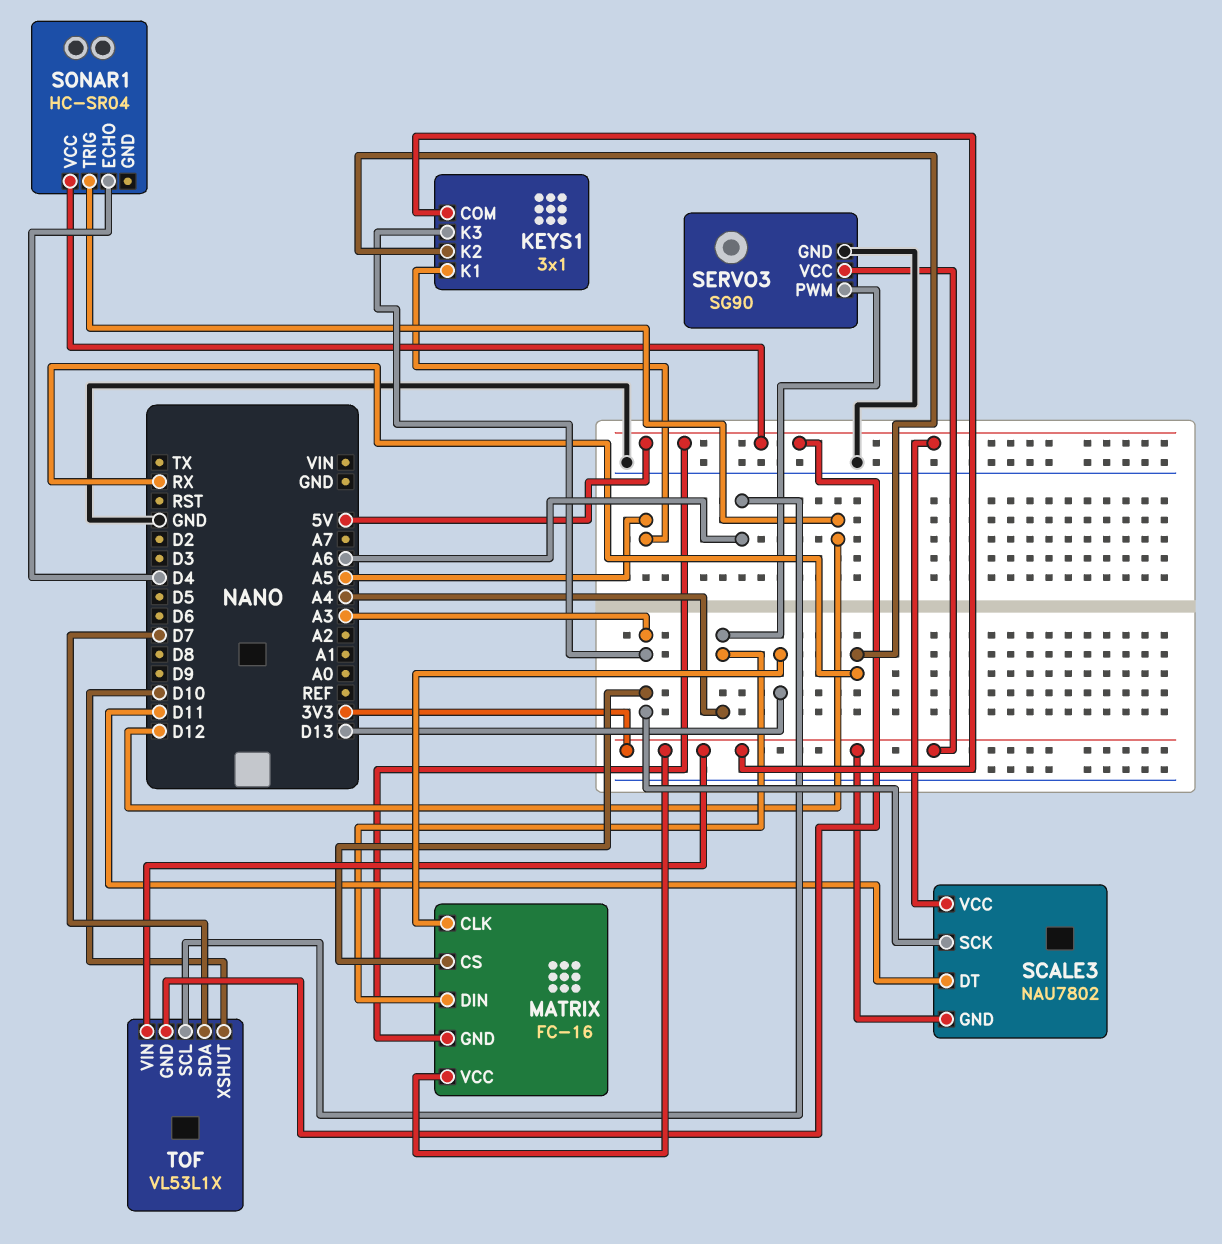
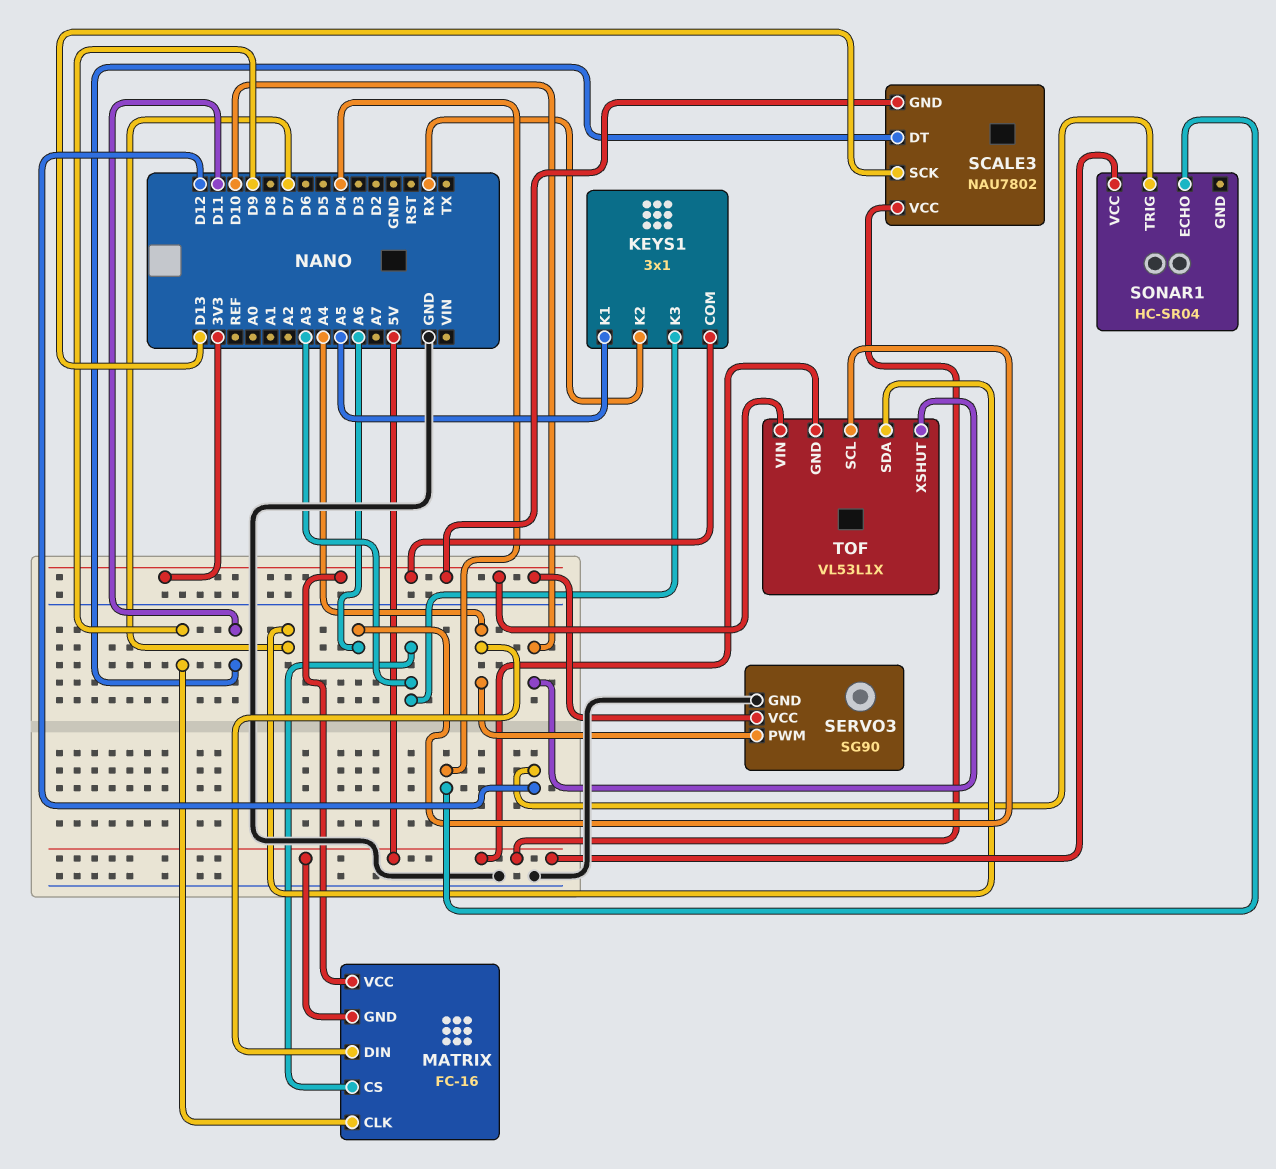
MATRIX pin CLK: D13 -> D9
SCALE3 pin SCK: A3 -> D13

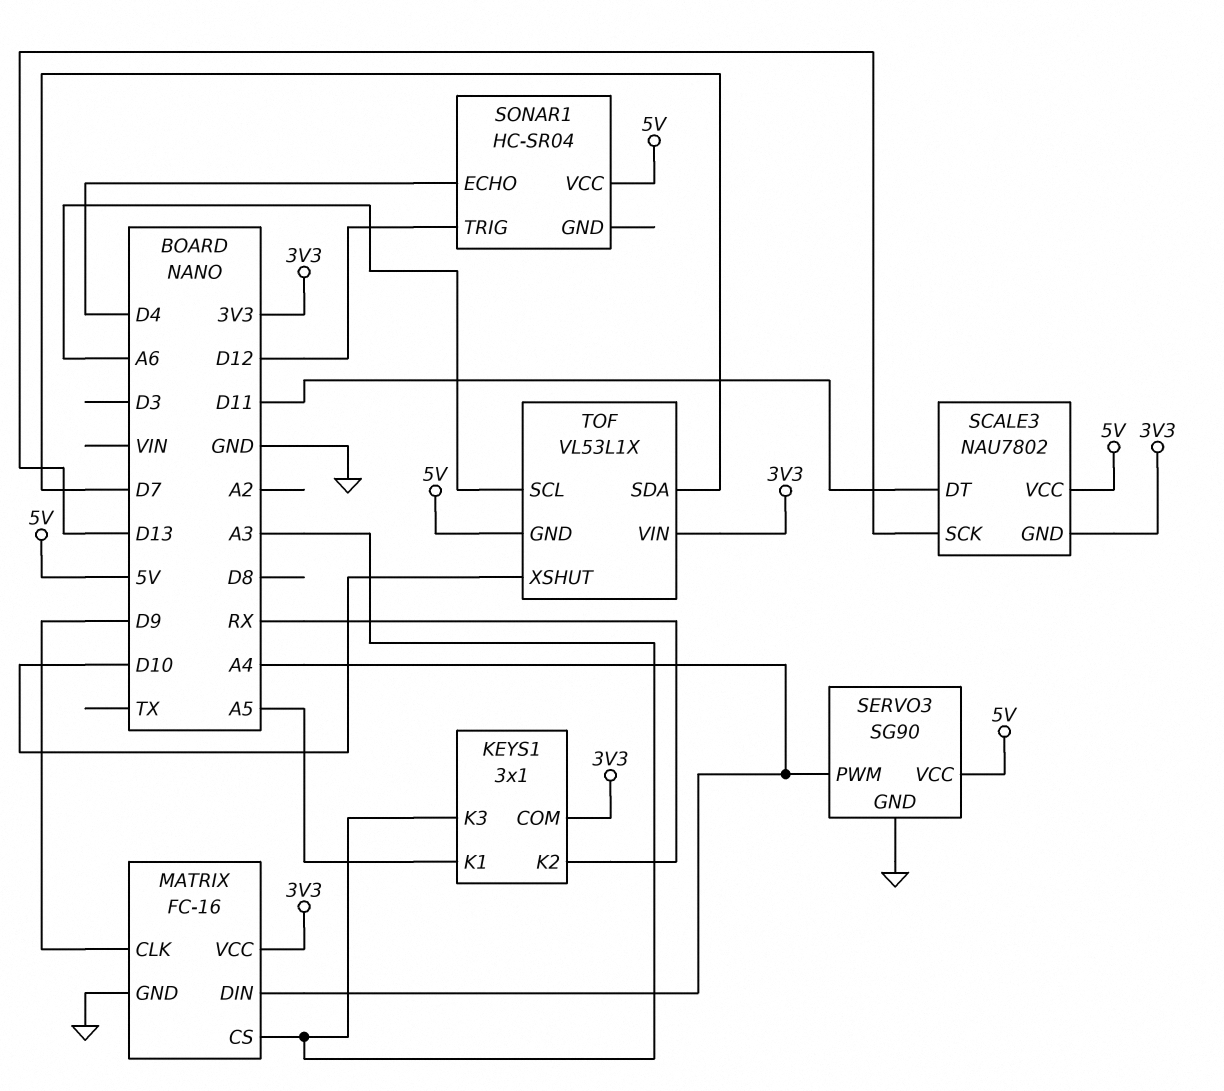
MATRIX pin GND: 5V -> GND
SERVO3 pin VCC: 3V3 -> 5V

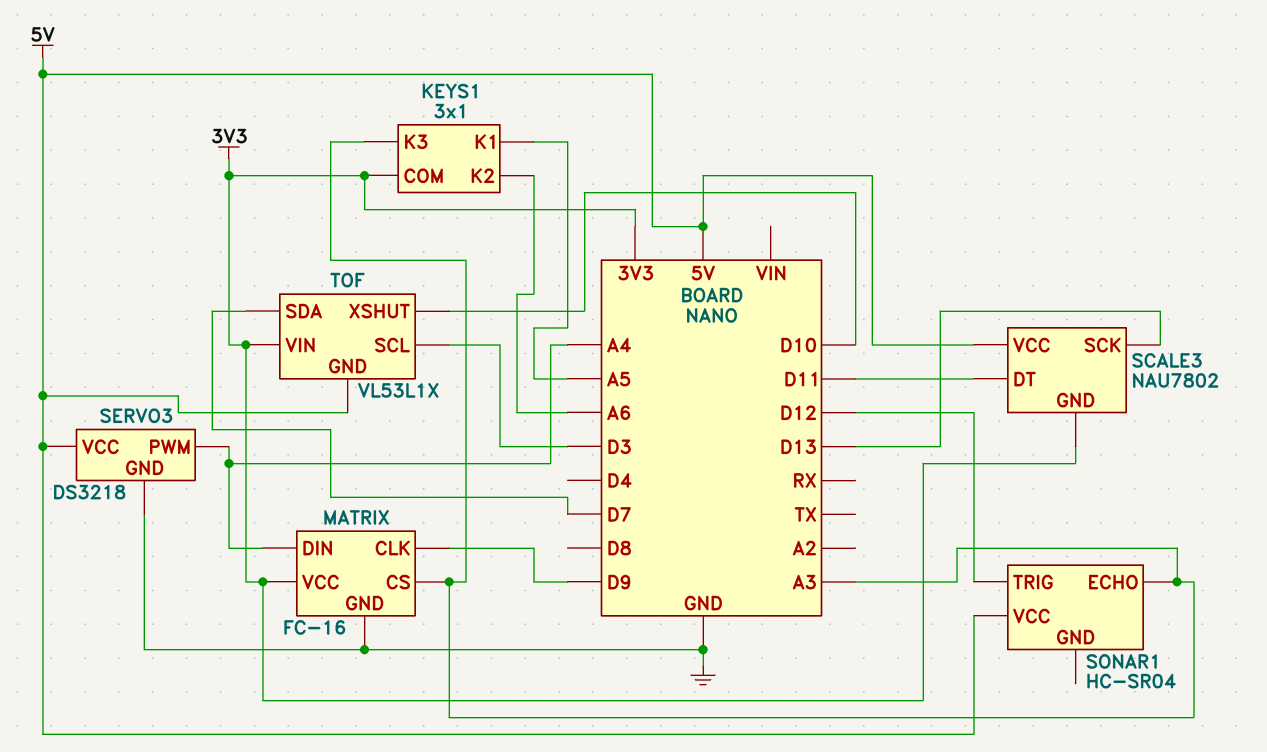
KEYS1 pin K2: RX -> A6
SERVO3: SG90 -> DS3218
SONAR1 pin ECHO: D4 -> A3
TOF pin SCL: A6 -> D3

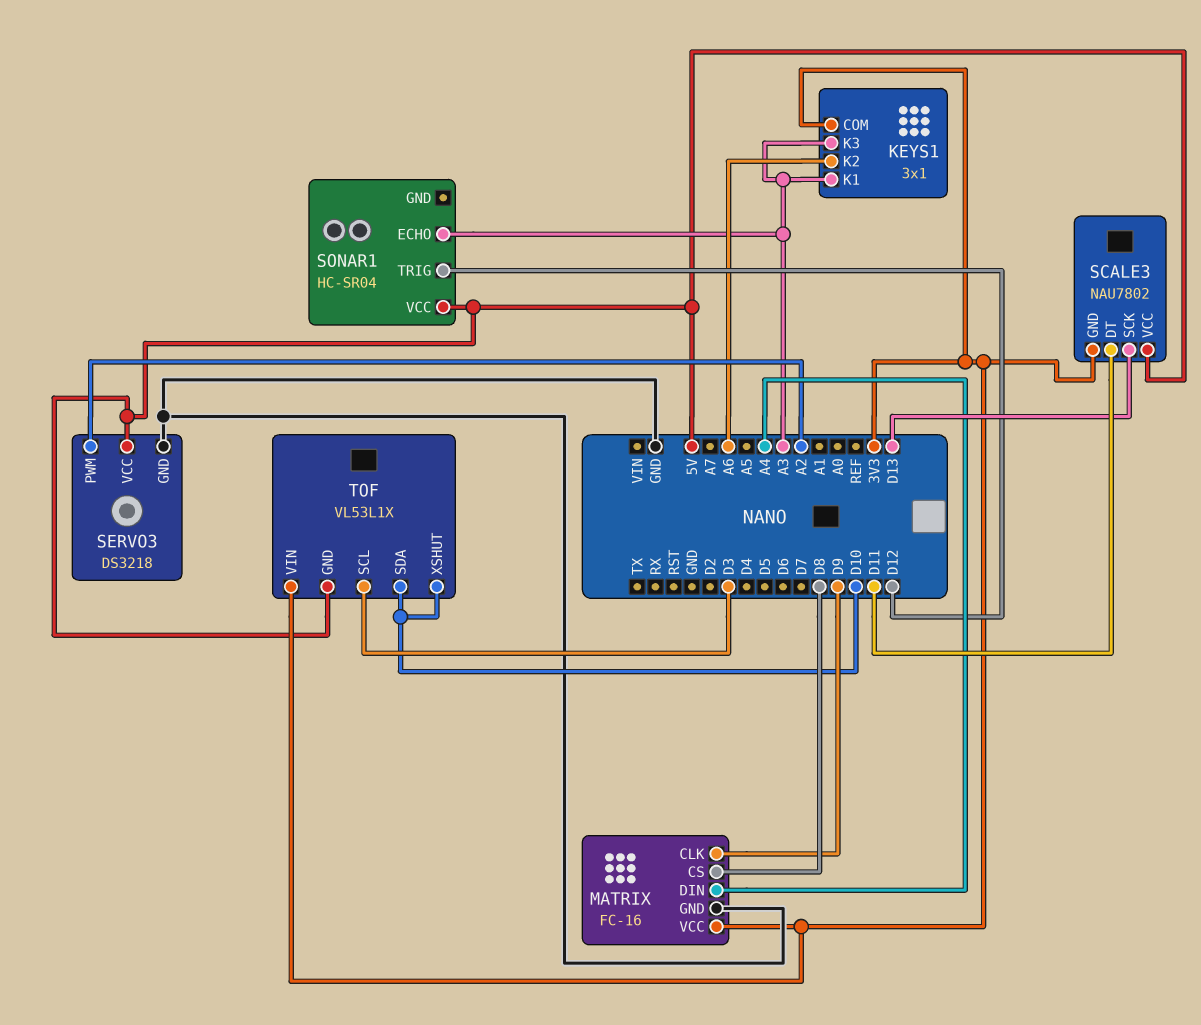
KEYS1 pin K1: A5 -> A3
MATRIX pin CS: A3 -> D8
SERVO3 pin PWM: A4 -> A2
TOF pin SDA: D7 -> D10

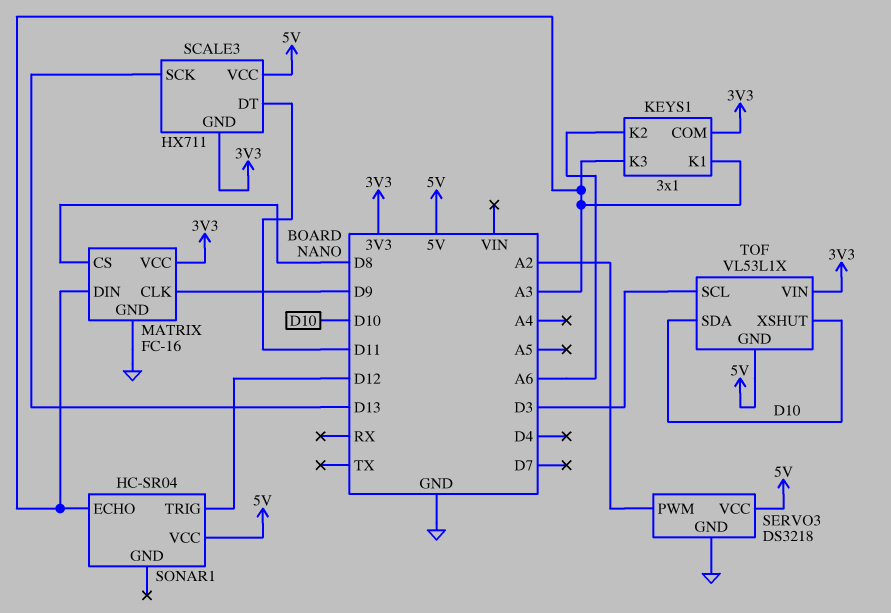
MATRIX pin DIN: A4 -> A3
SCALE3: NAU7802 -> HX711

